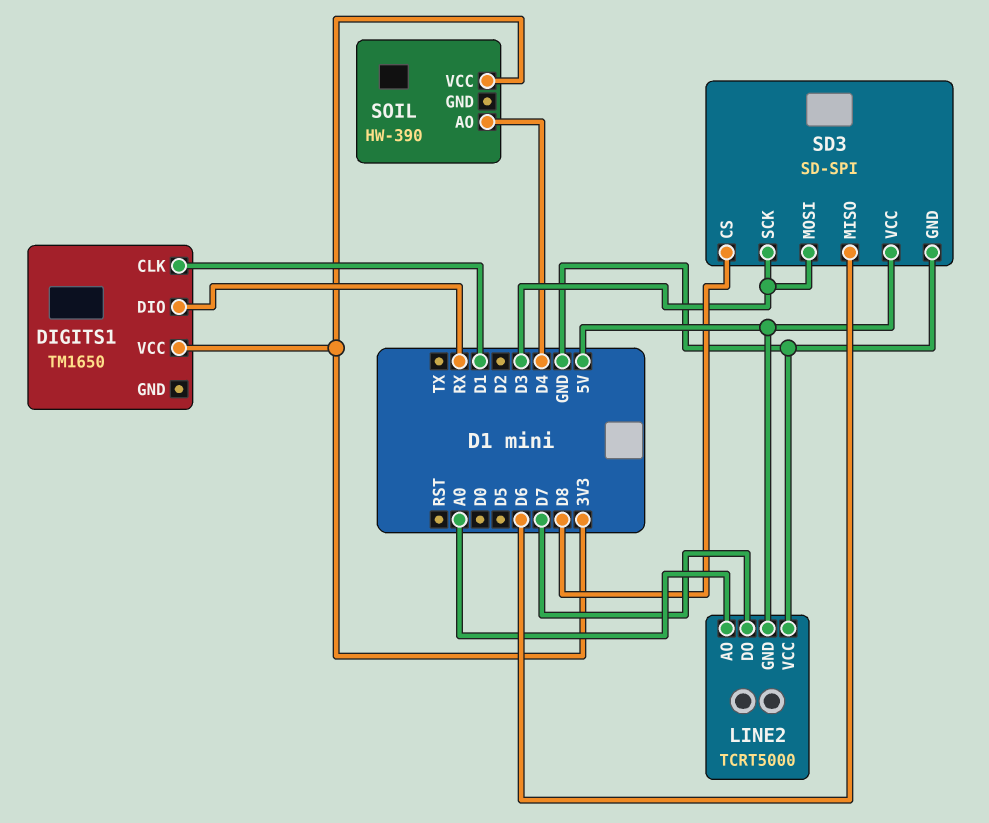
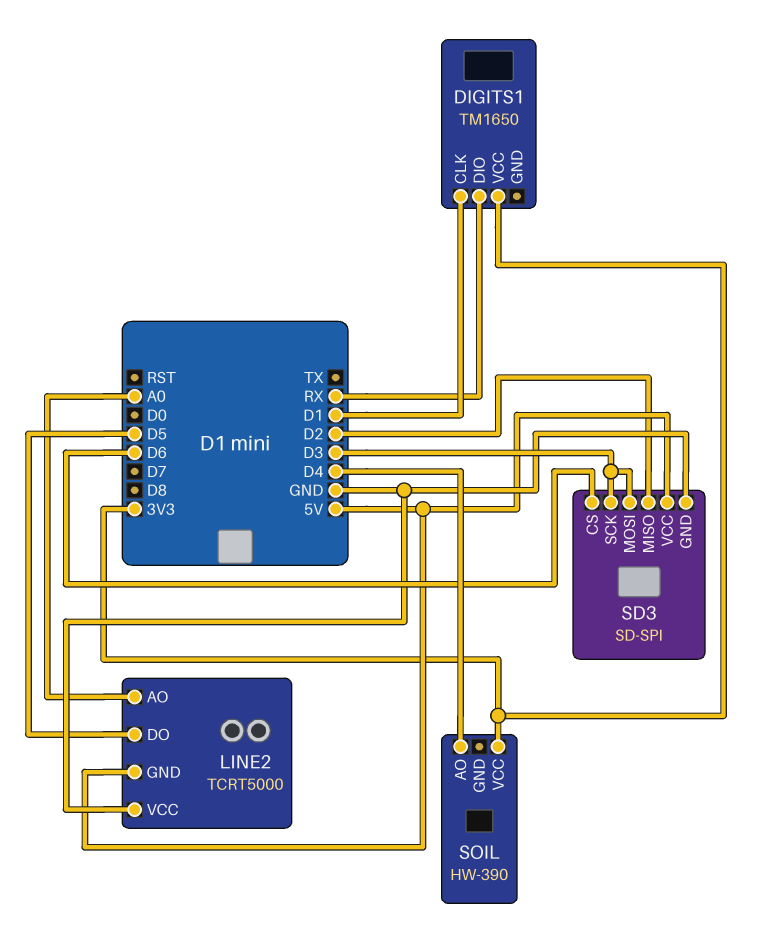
LINE2 pin DO: D7 -> D5
SD3 pin CS: D8 -> D6
SD3 pin MISO: D6 -> D2

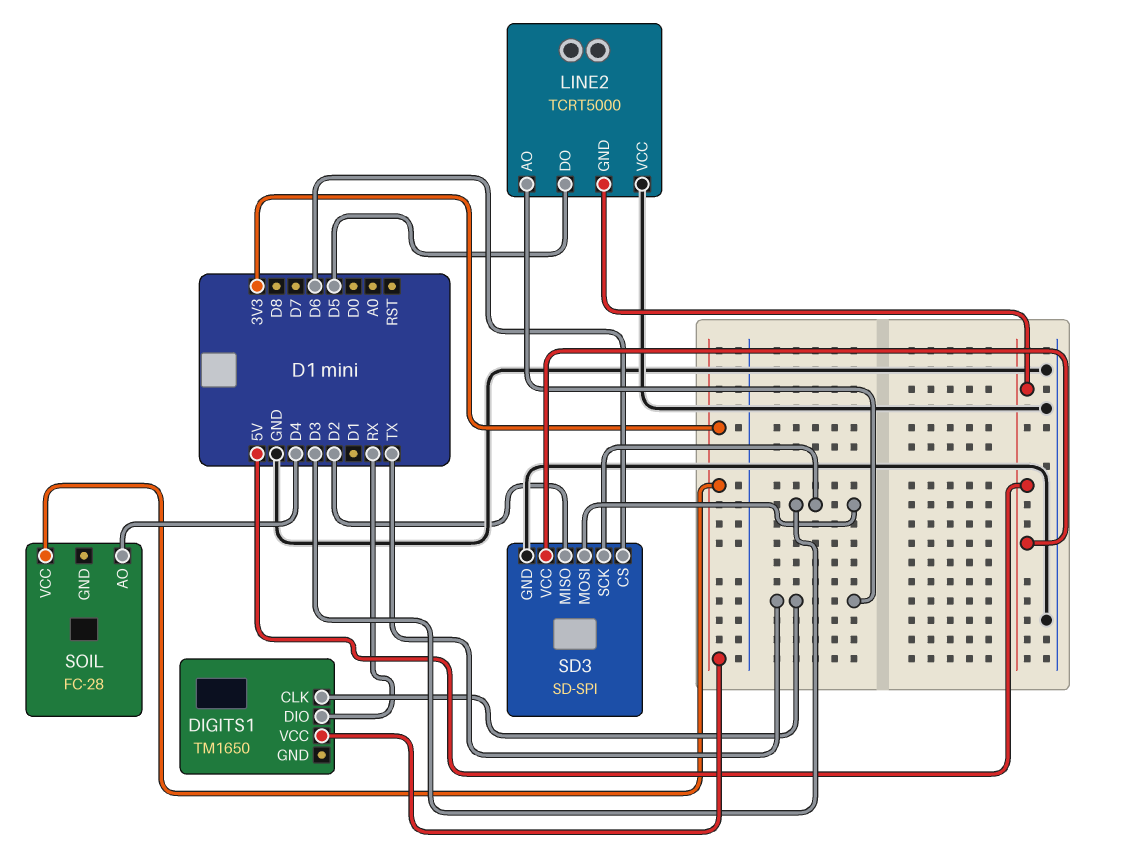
DIGITS1 pin CLK: D1 -> TX
LINE2 pin AO: A0 -> TX
SOIL: HW-390 -> FC-28

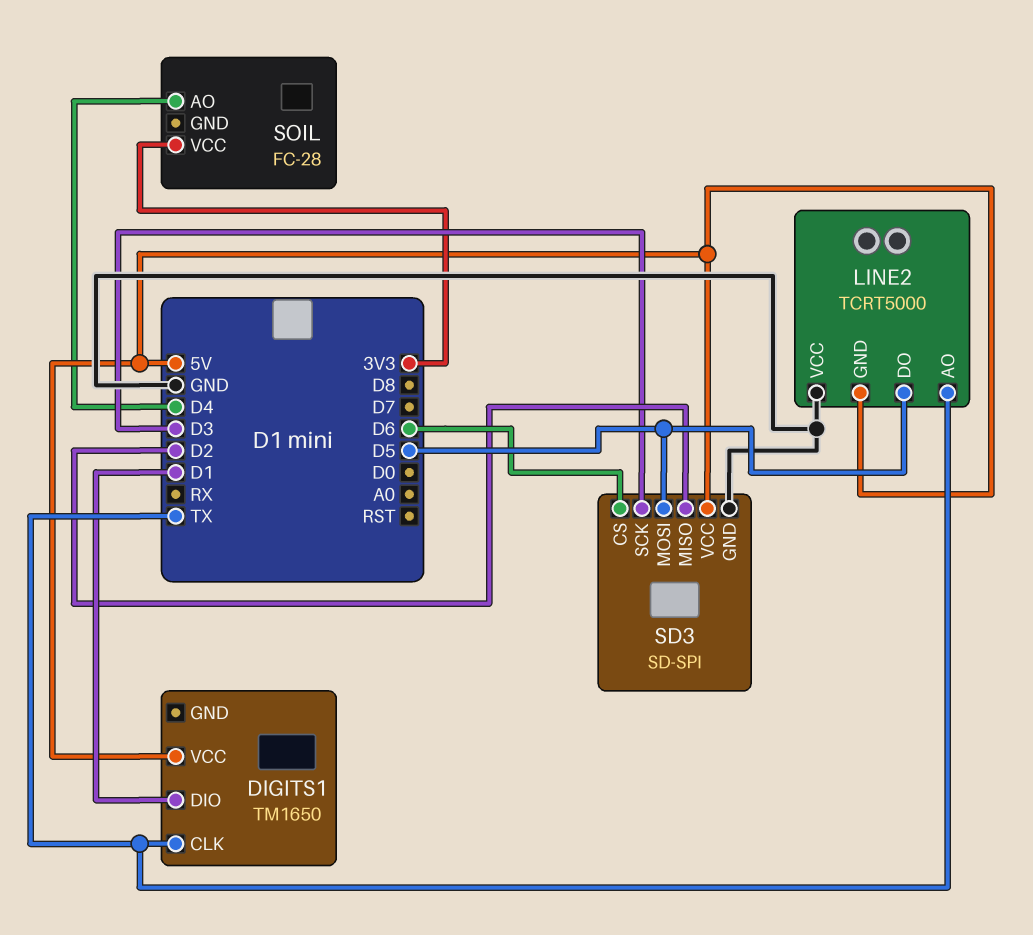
DIGITS1 pin DIO: RX -> D1
DIGITS1 pin VCC: 3V3 -> 5V
SD3 pin MOSI: D3 -> D5

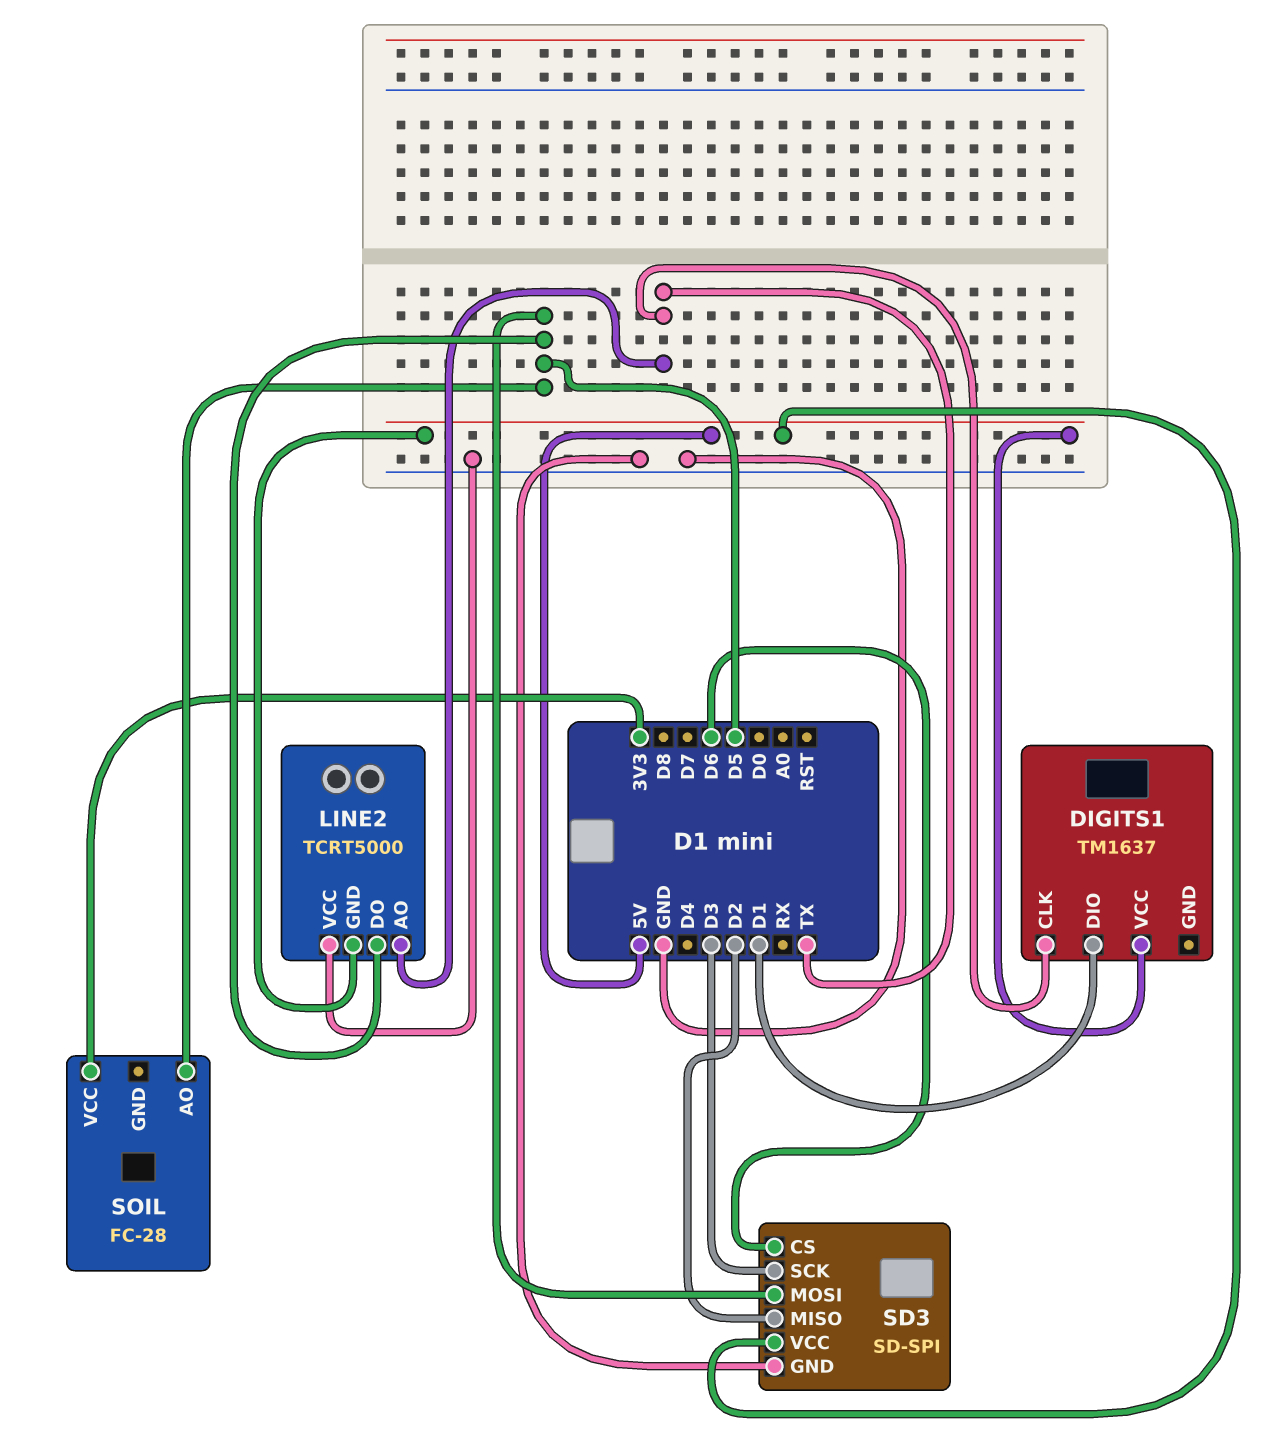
DIGITS1: TM1650 -> TM1637
SOIL pin AO: D4 -> D5

